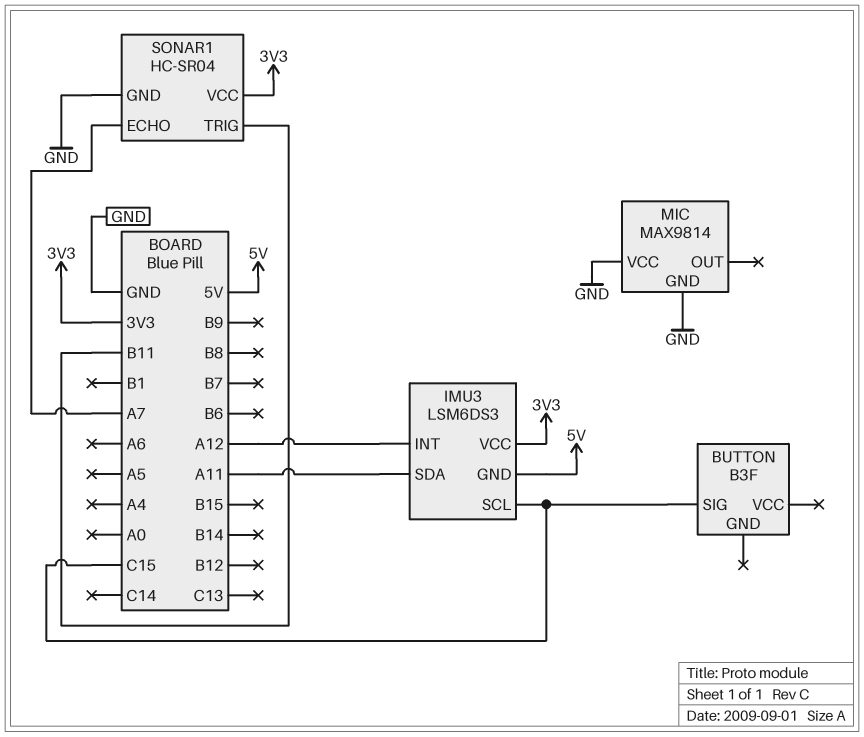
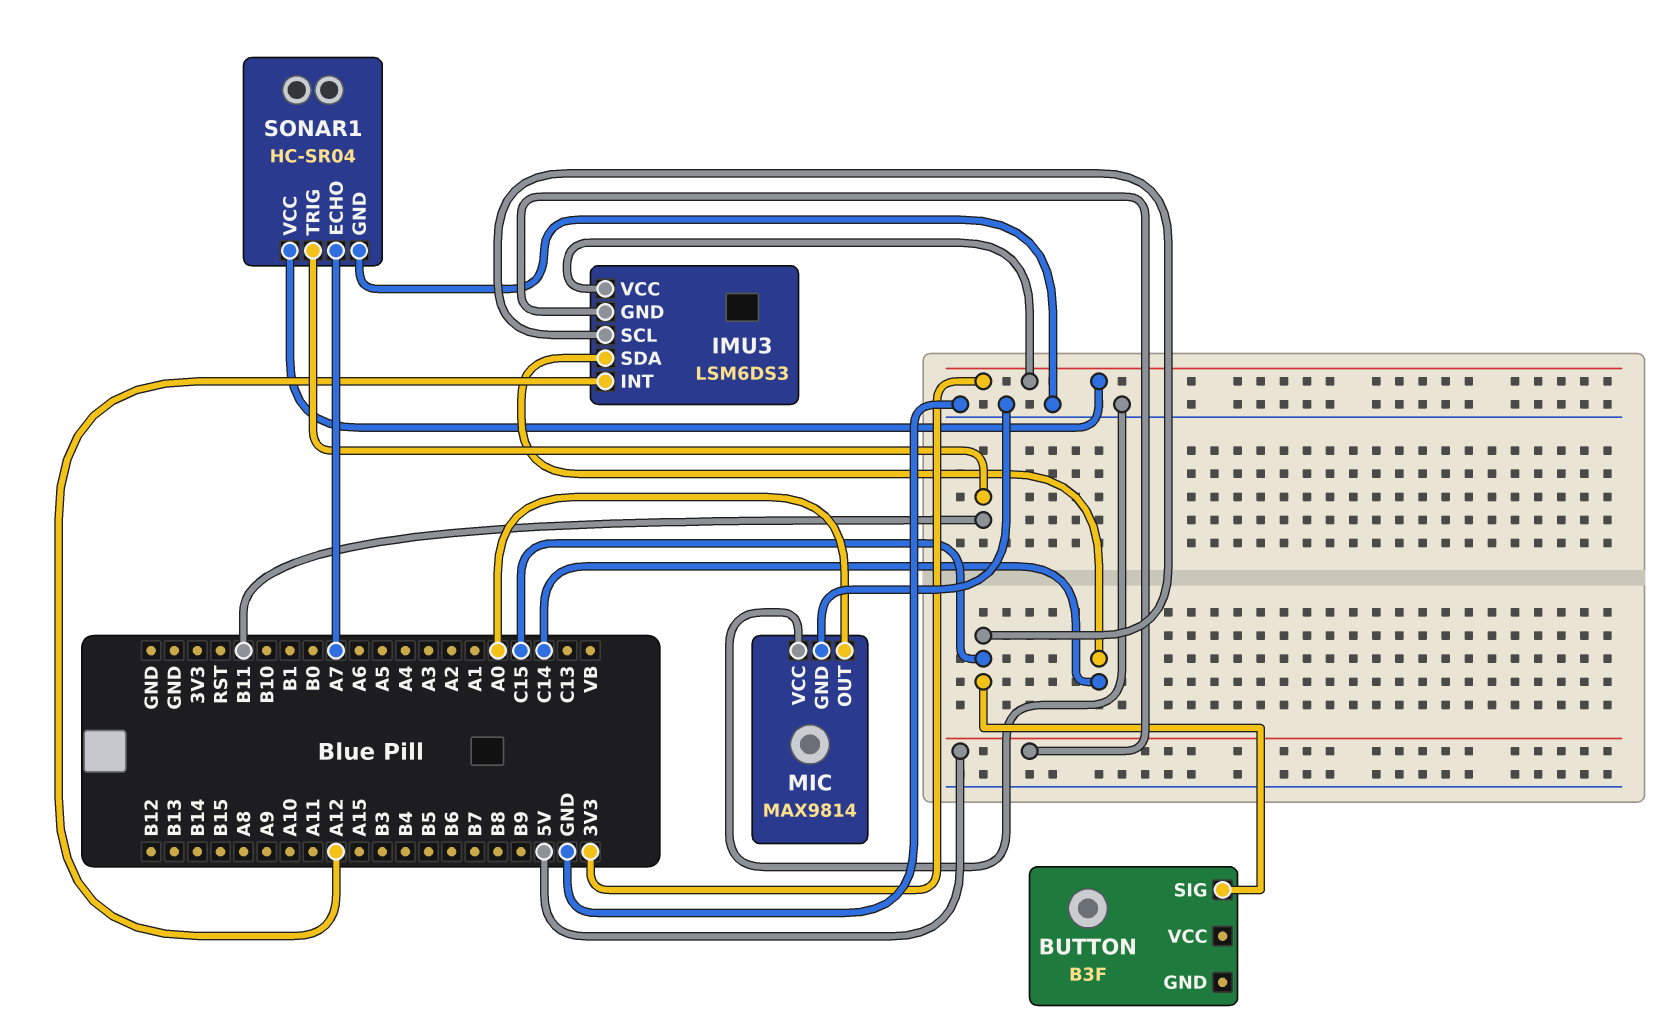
IMU3 pin SDA: A11 -> C14
MIC pin OUT: none -> A0

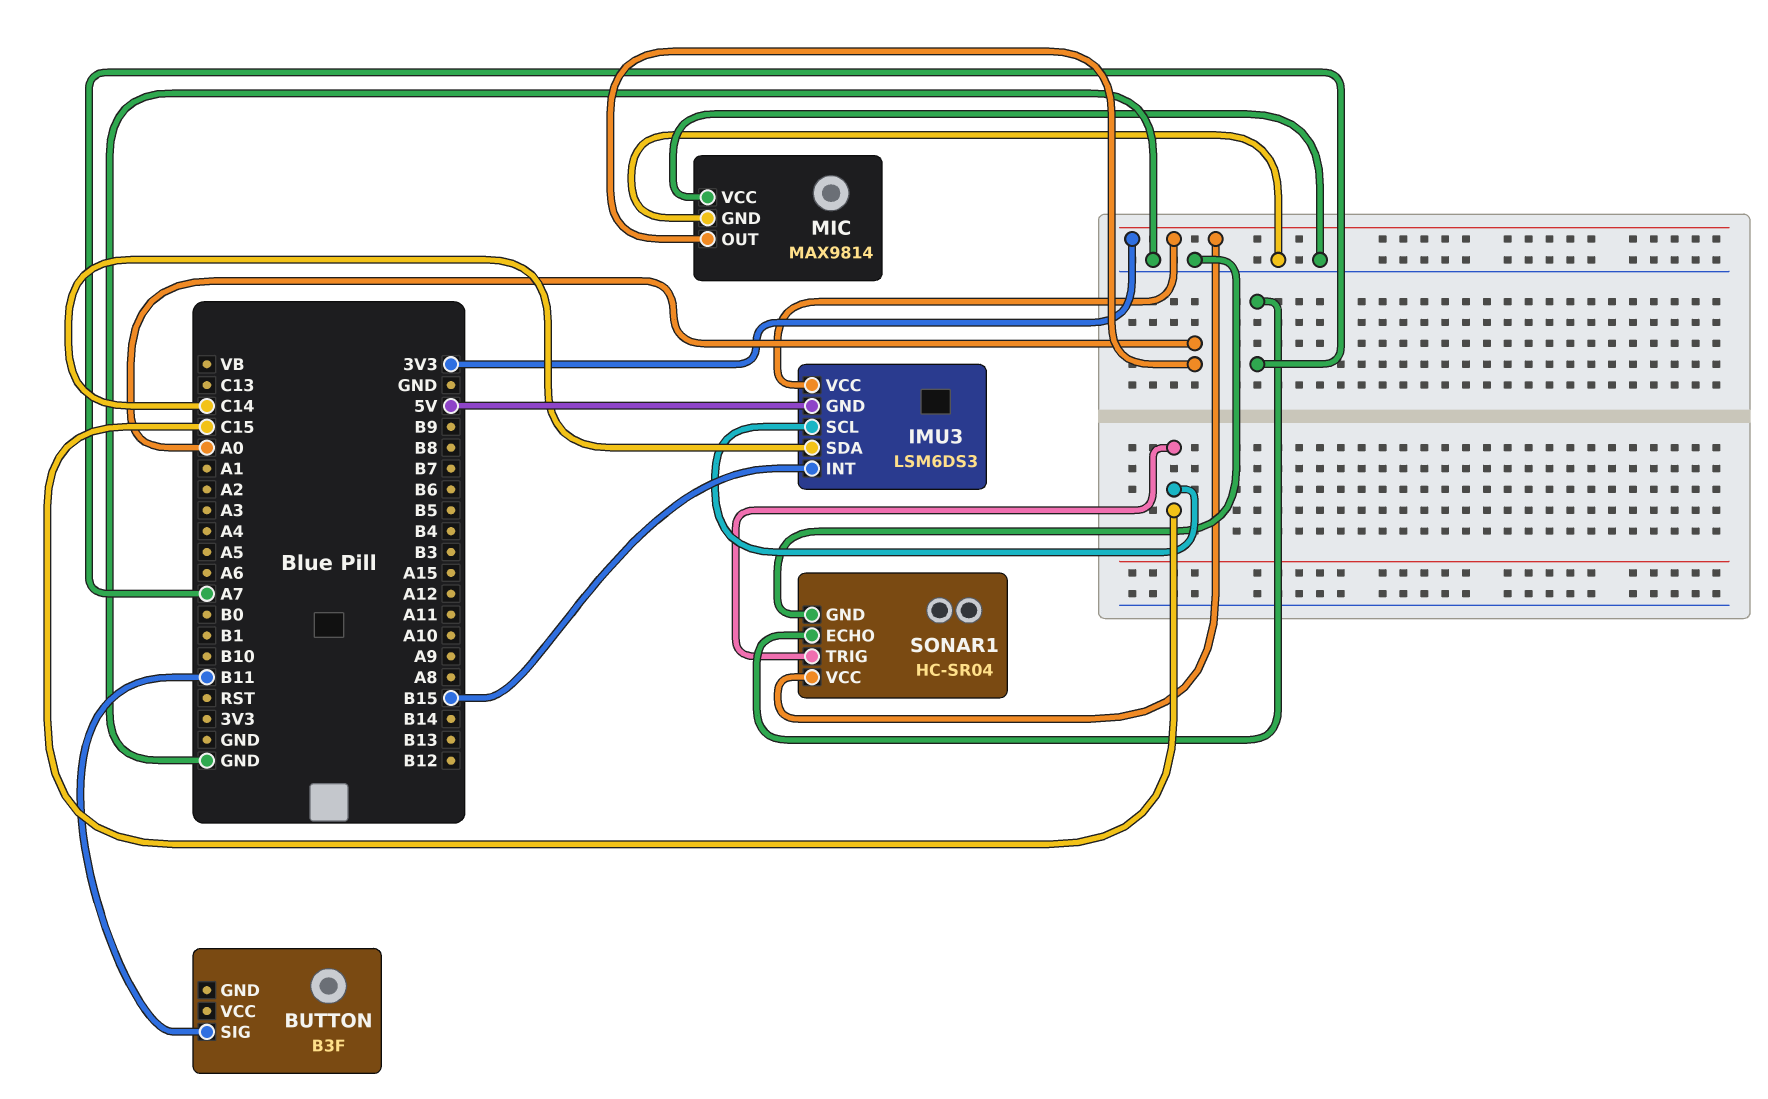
BUTTON pin SIG: C15 -> B11
IMU3 pin INT: A12 -> B15
SONAR1 pin TRIG: B11 -> C15

